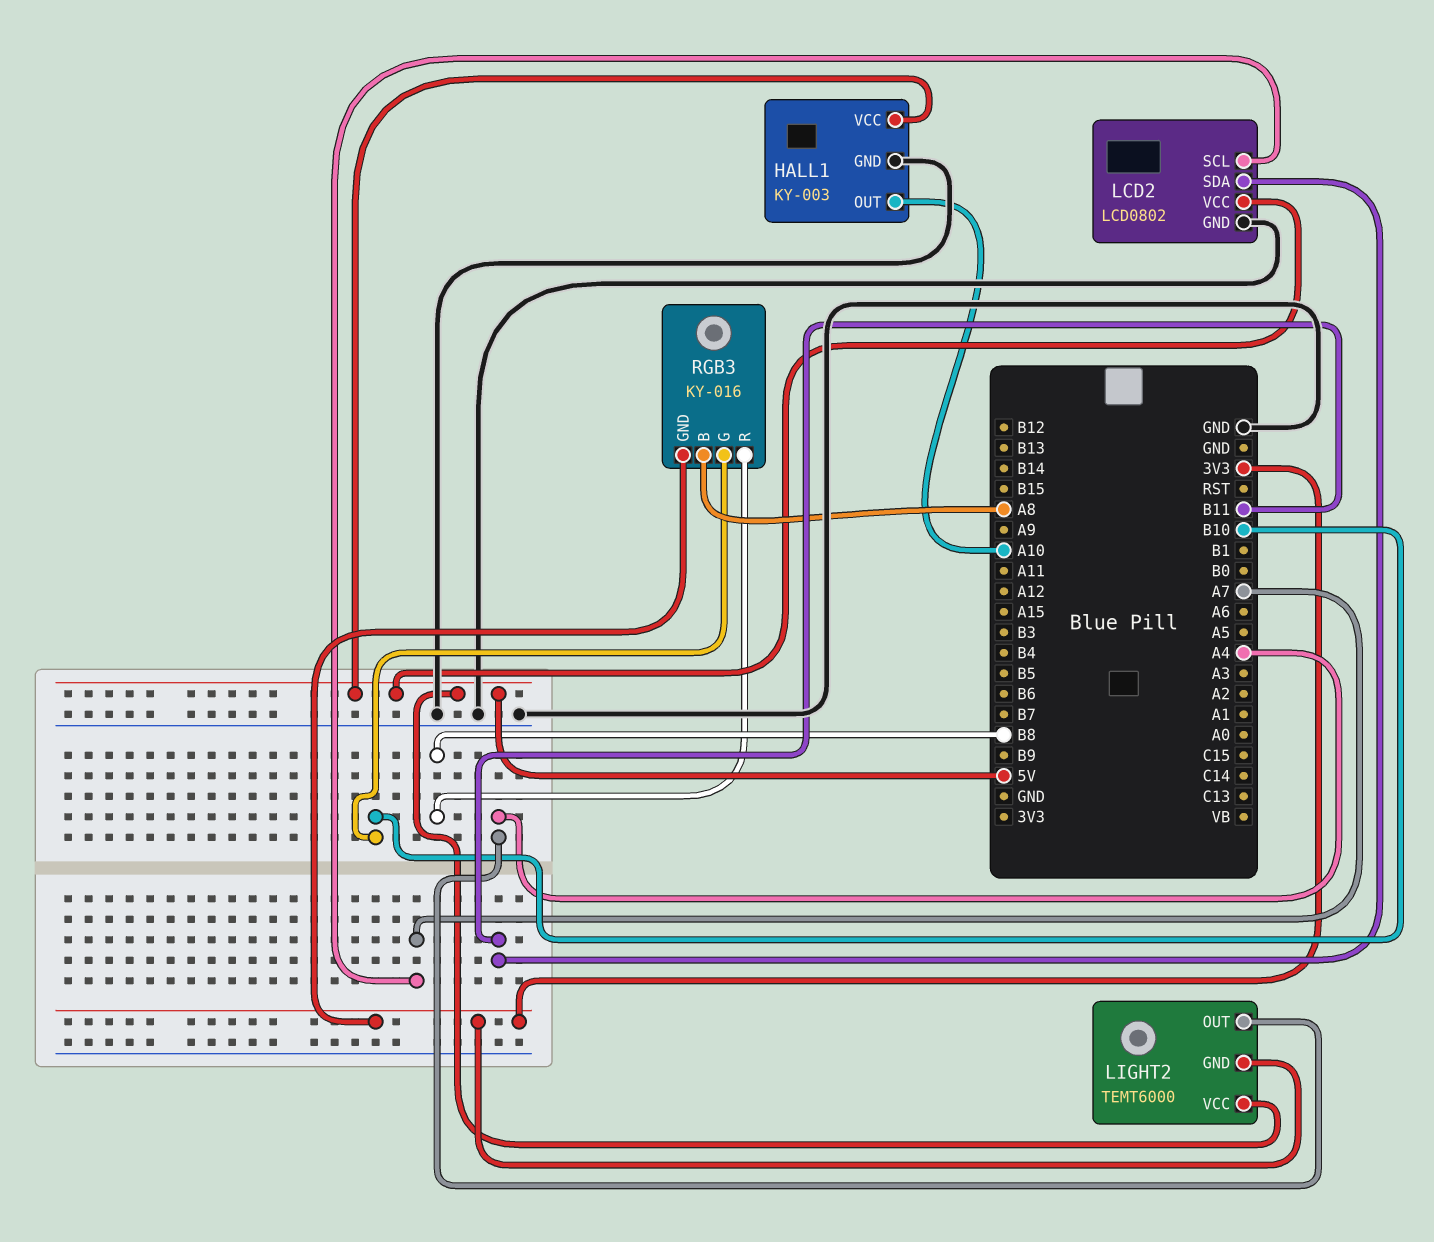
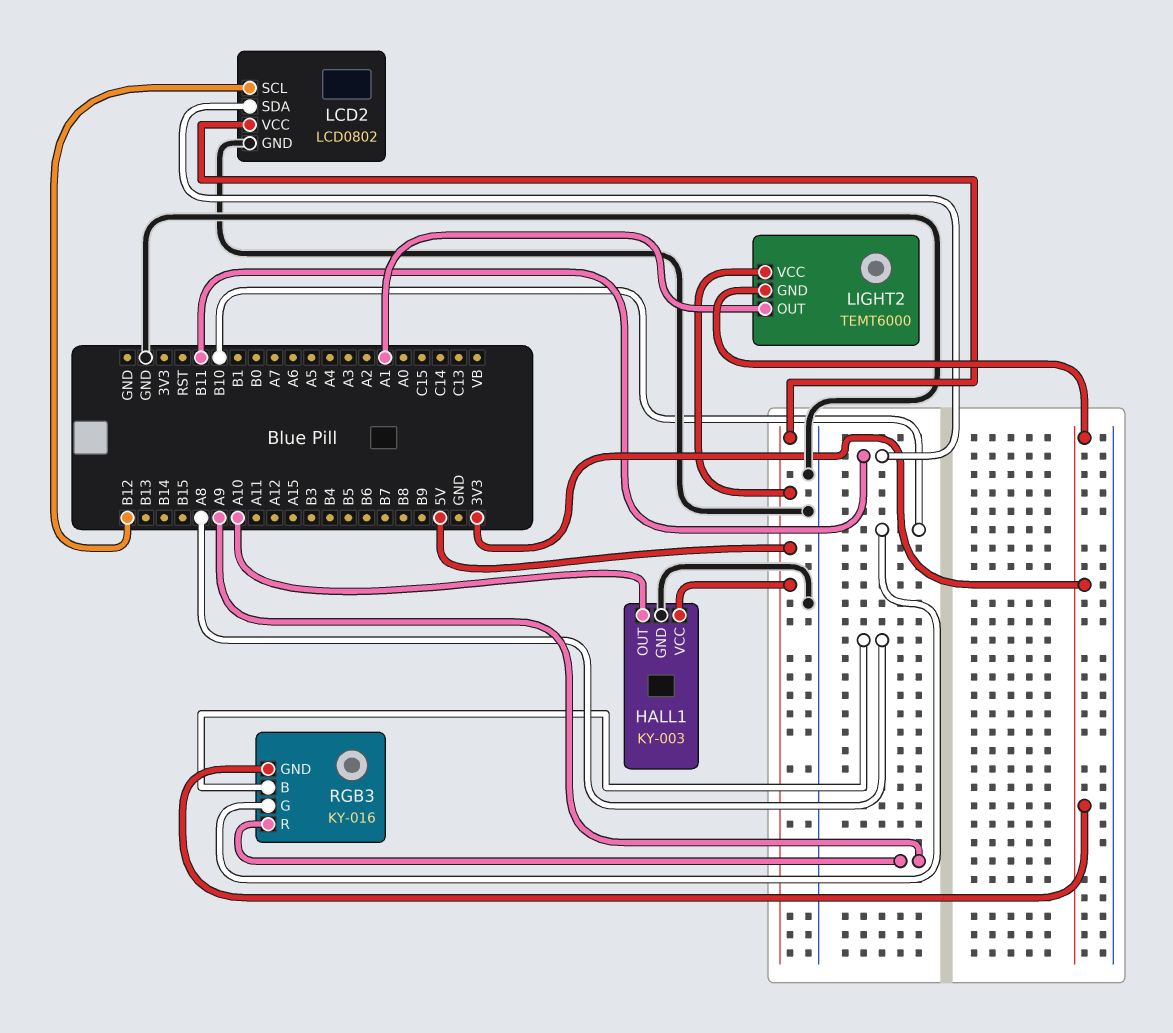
LCD2 pin SCL: A7 -> B12
LIGHT2 pin OUT: A4 -> A1
RGB3 pin R: B8 -> A9

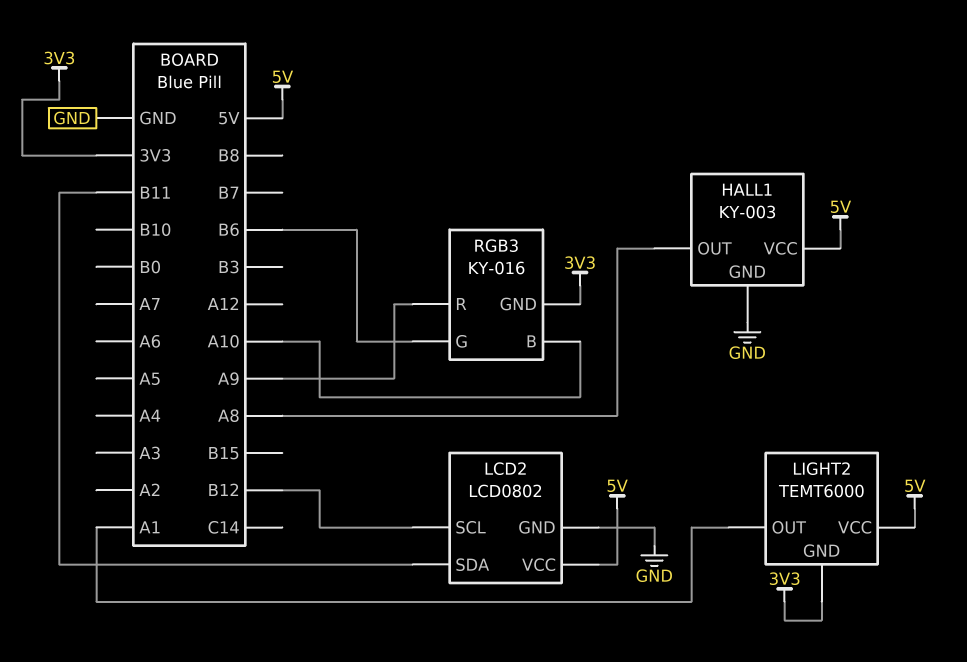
HALL1 pin OUT: A10 -> A8
RGB3 pin B: A8 -> A10
RGB3 pin G: B10 -> B6

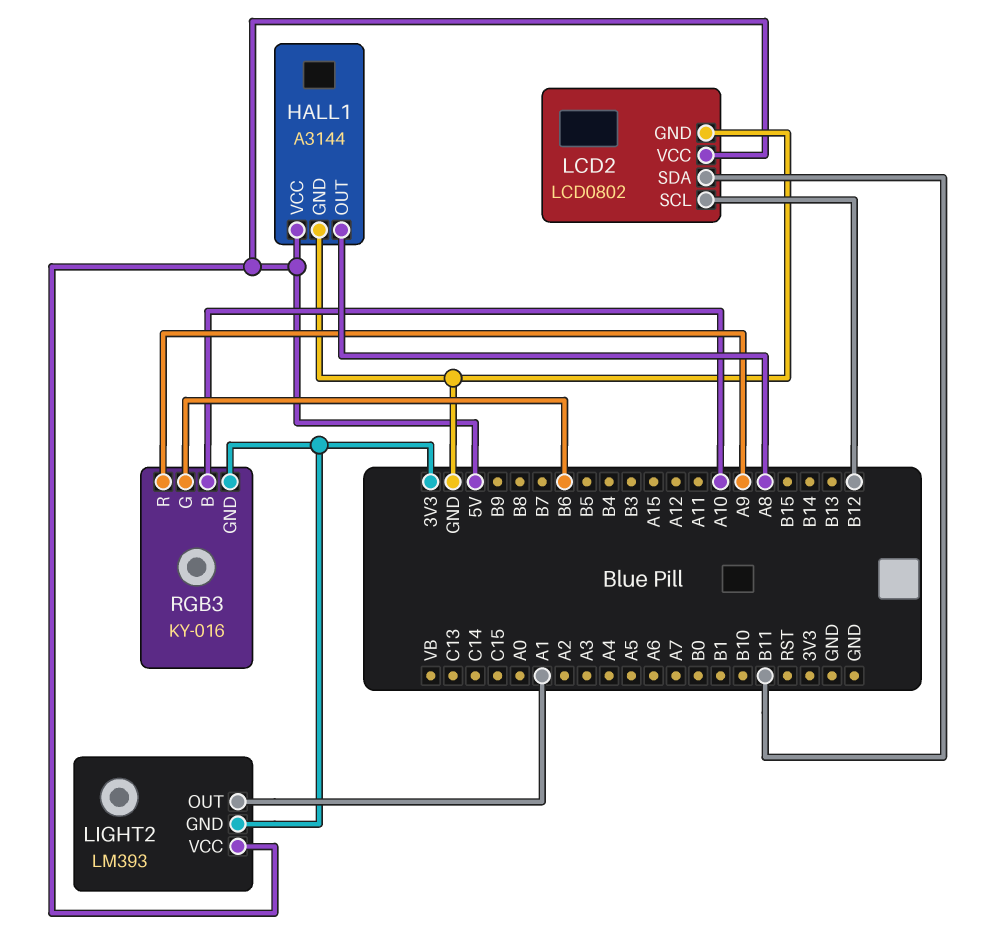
HALL1: KY-003 -> A3144
LIGHT2: TEMT6000 -> LM393

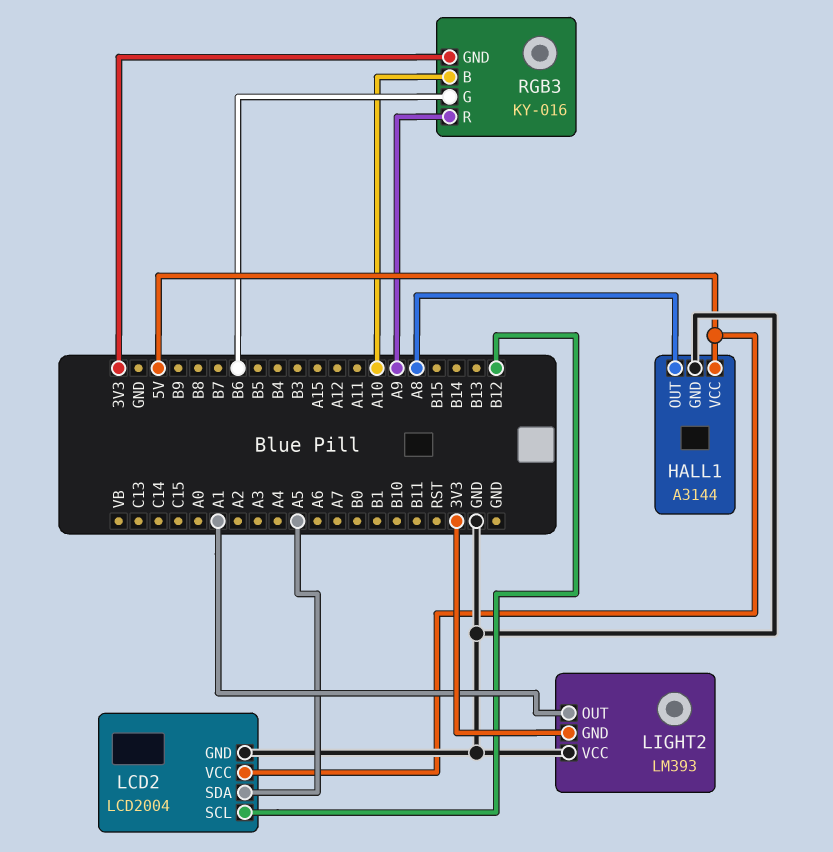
LCD2: LCD0802 -> LCD2004
LCD2 pin SDA: B11 -> A5
LIGHT2 pin VCC: 5V -> GND

